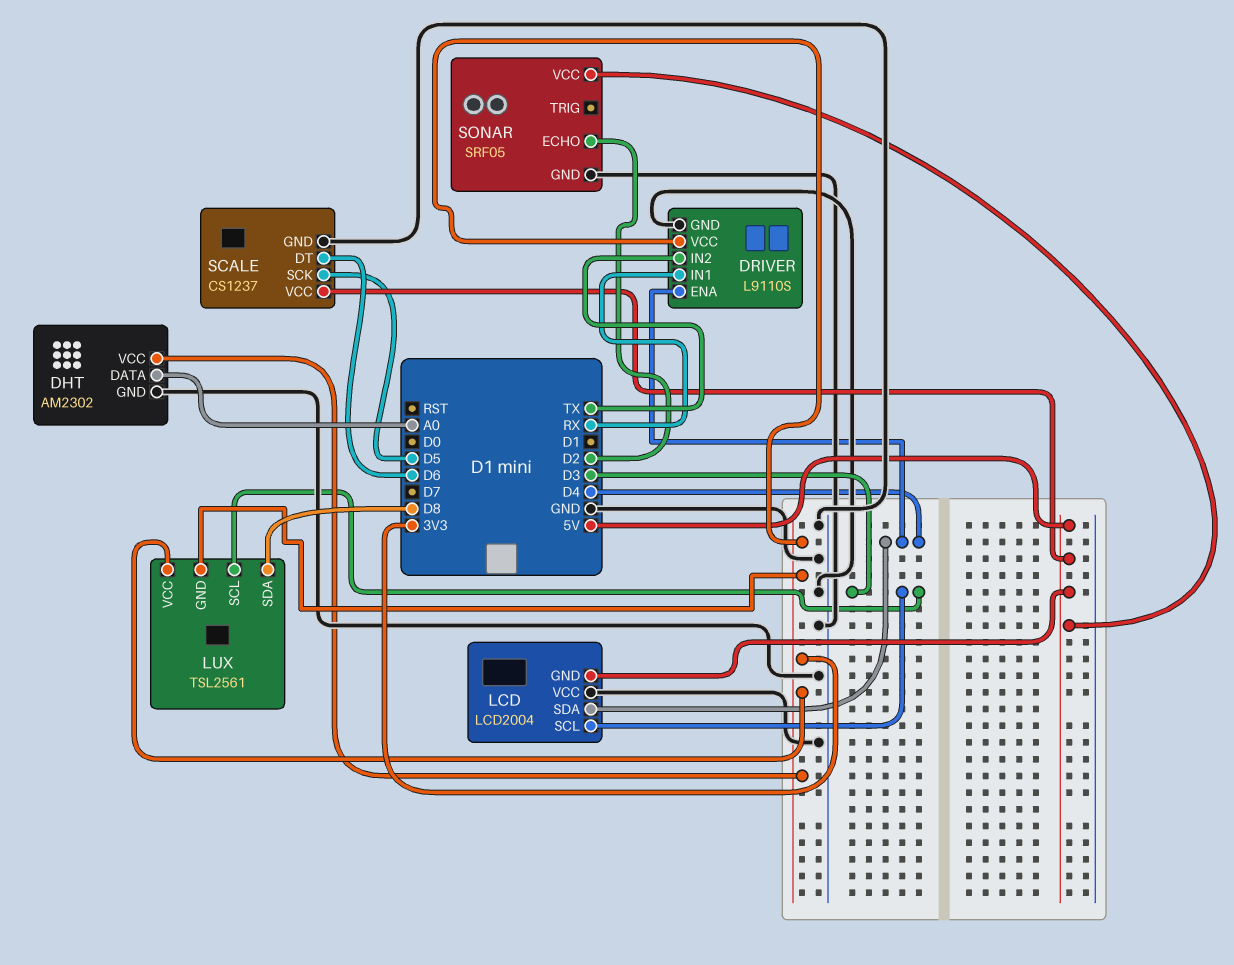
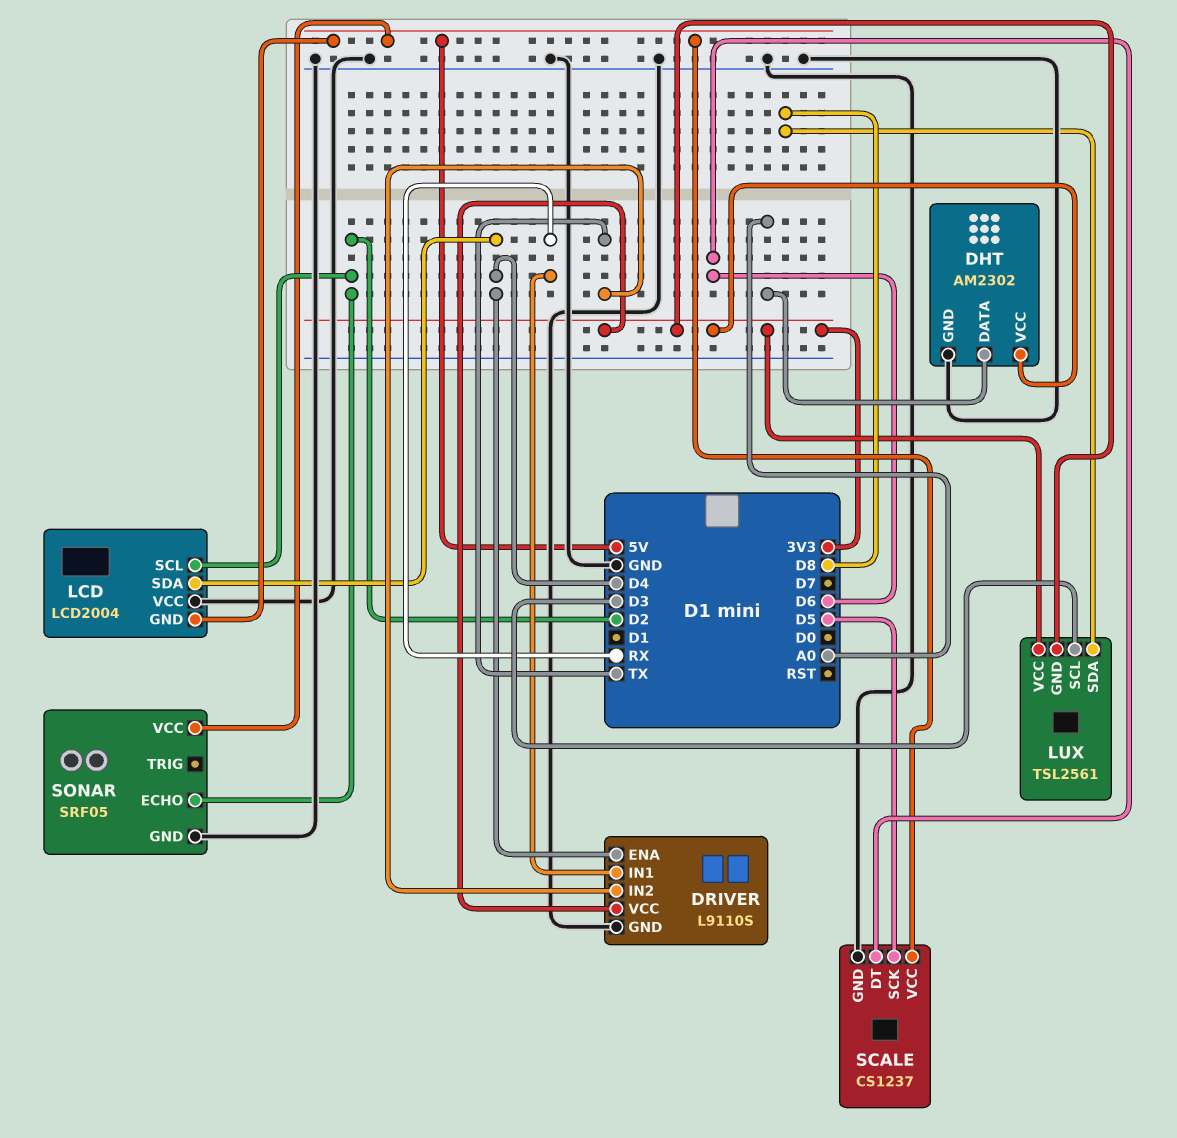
LCD pin SCL: D3 -> D2

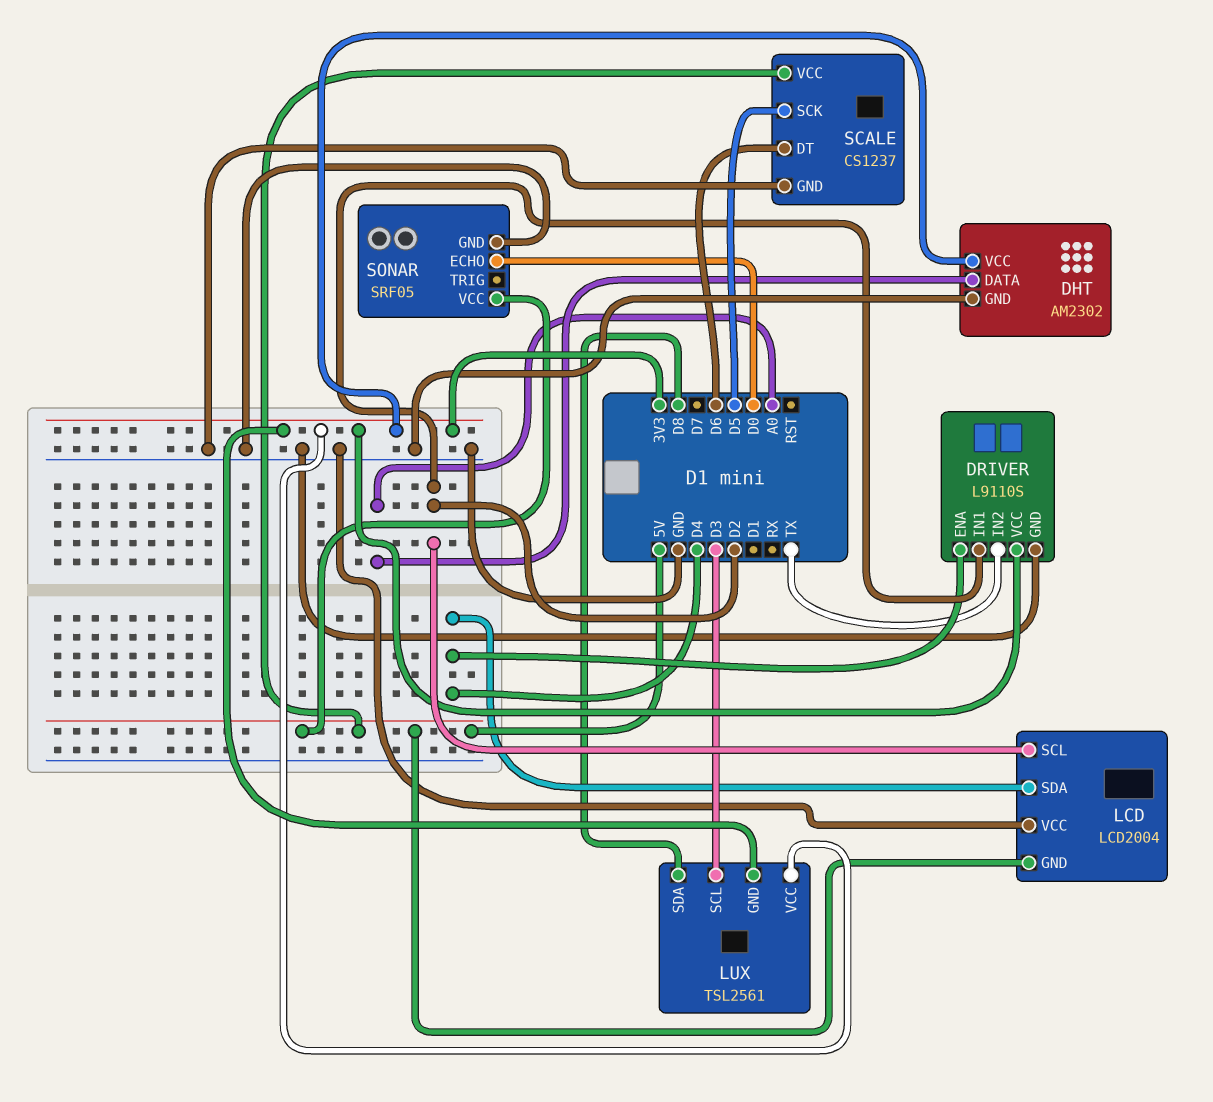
DRIVER pin IN1: RX -> D2
SONAR pin ECHO: D2 -> D0

